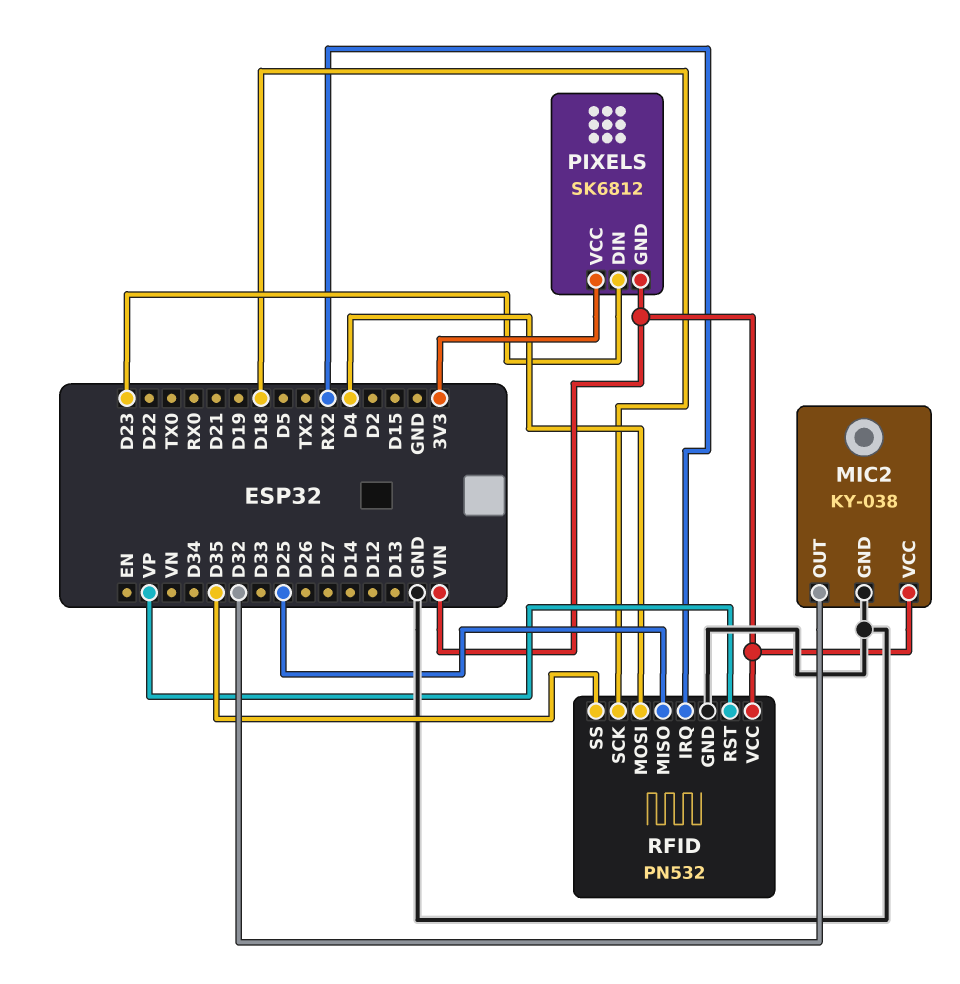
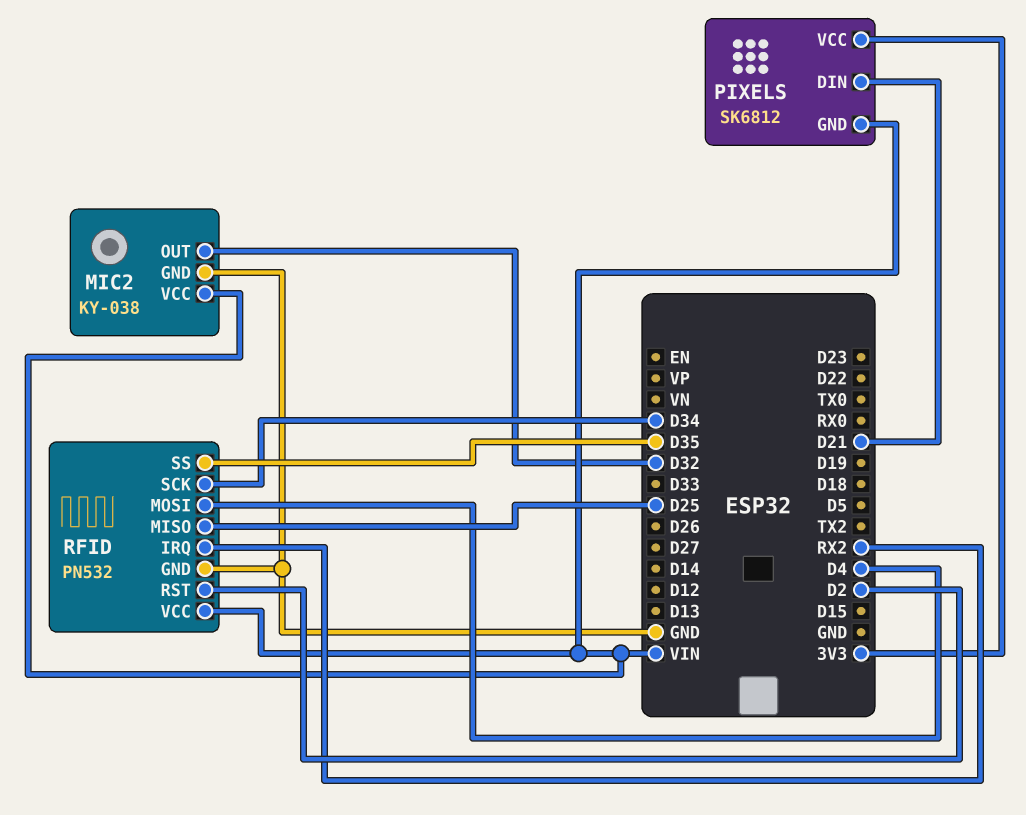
PIXELS pin DIN: D23 -> D21
RFID pin RST: VP -> D2
RFID pin SCK: D18 -> D34

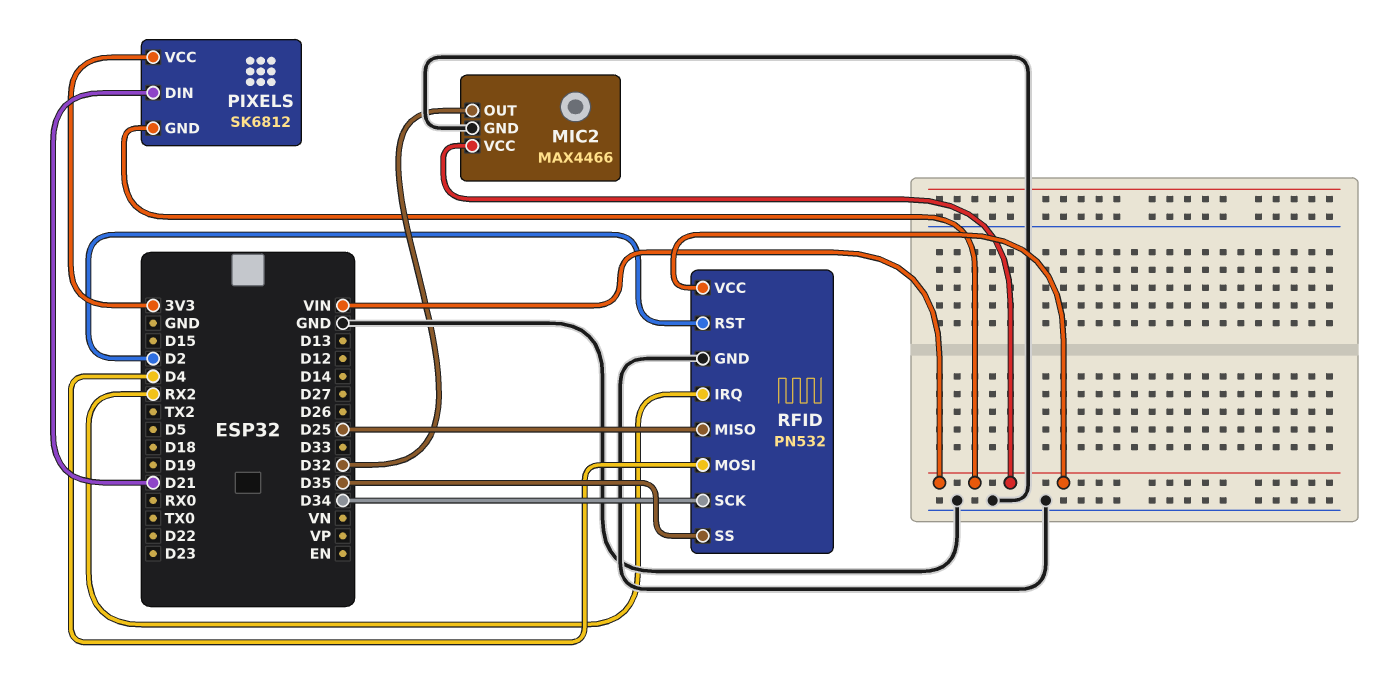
MIC2: KY-038 -> MAX4466

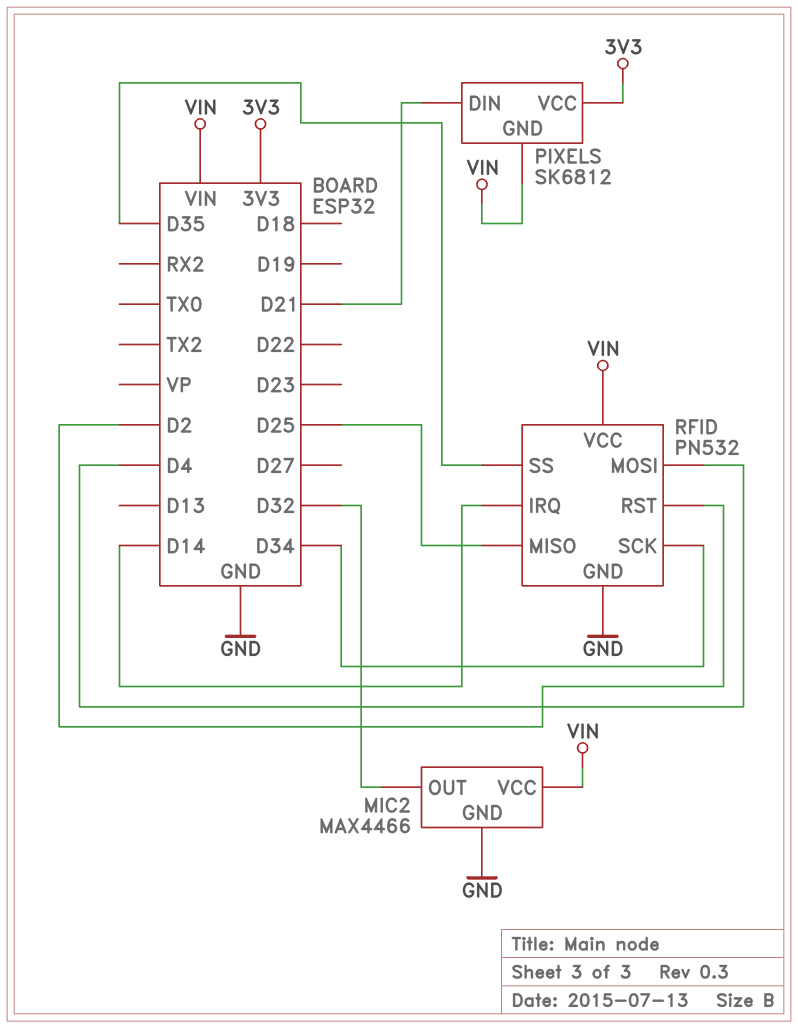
RFID pin IRQ: RX2 -> D14

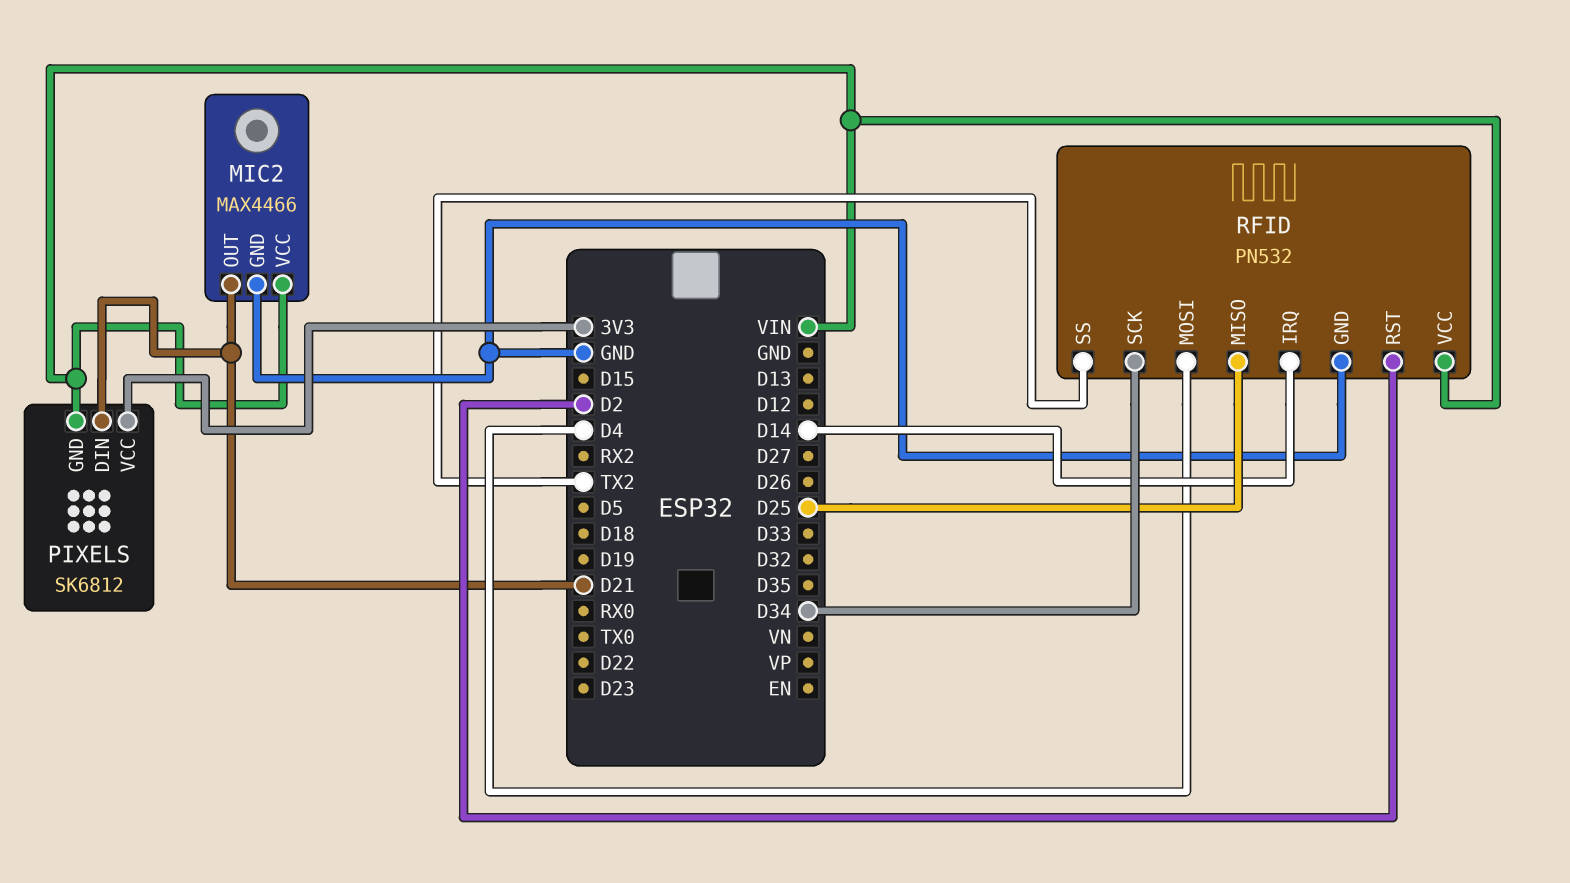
MIC2 pin OUT: D32 -> D21
RFID pin SS: D35 -> TX2

